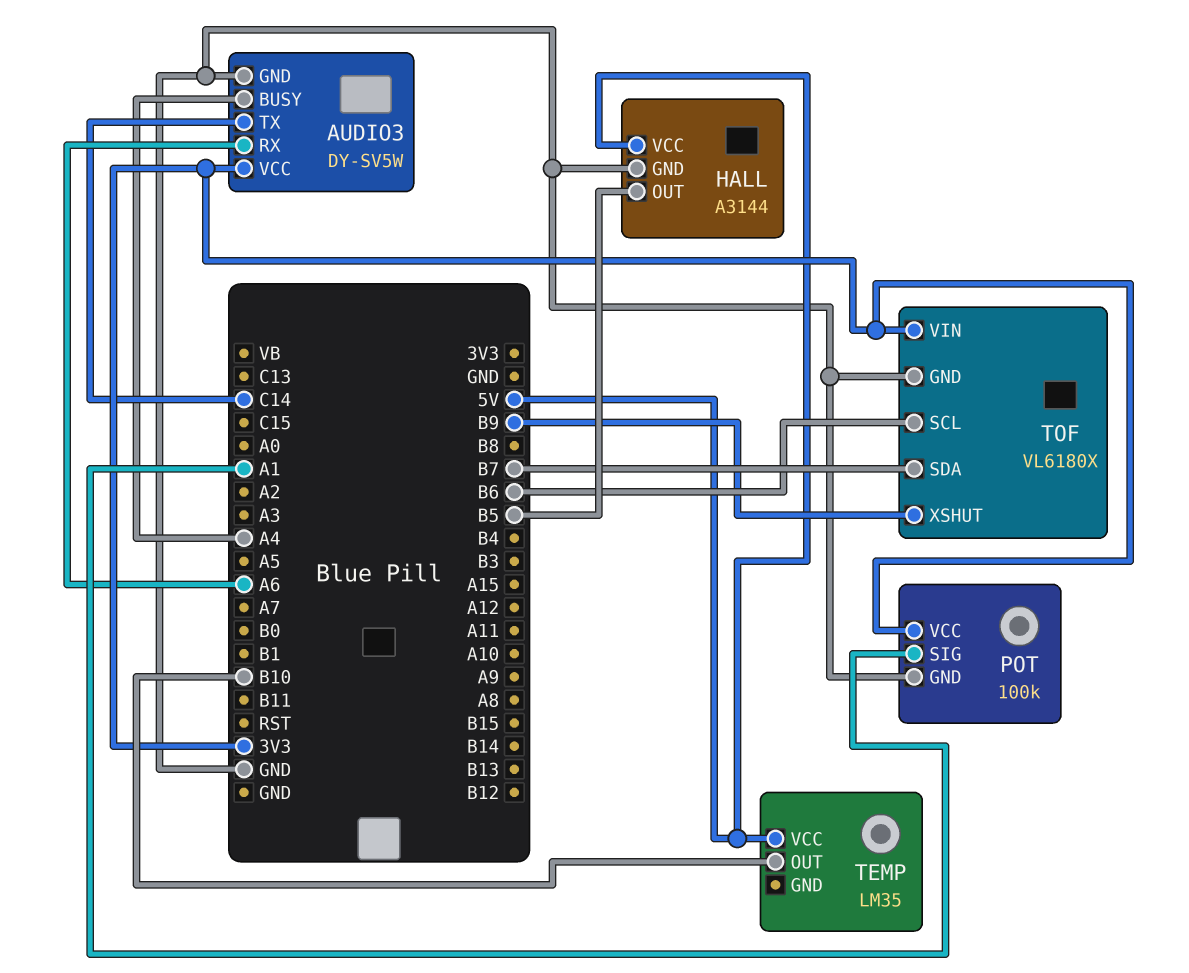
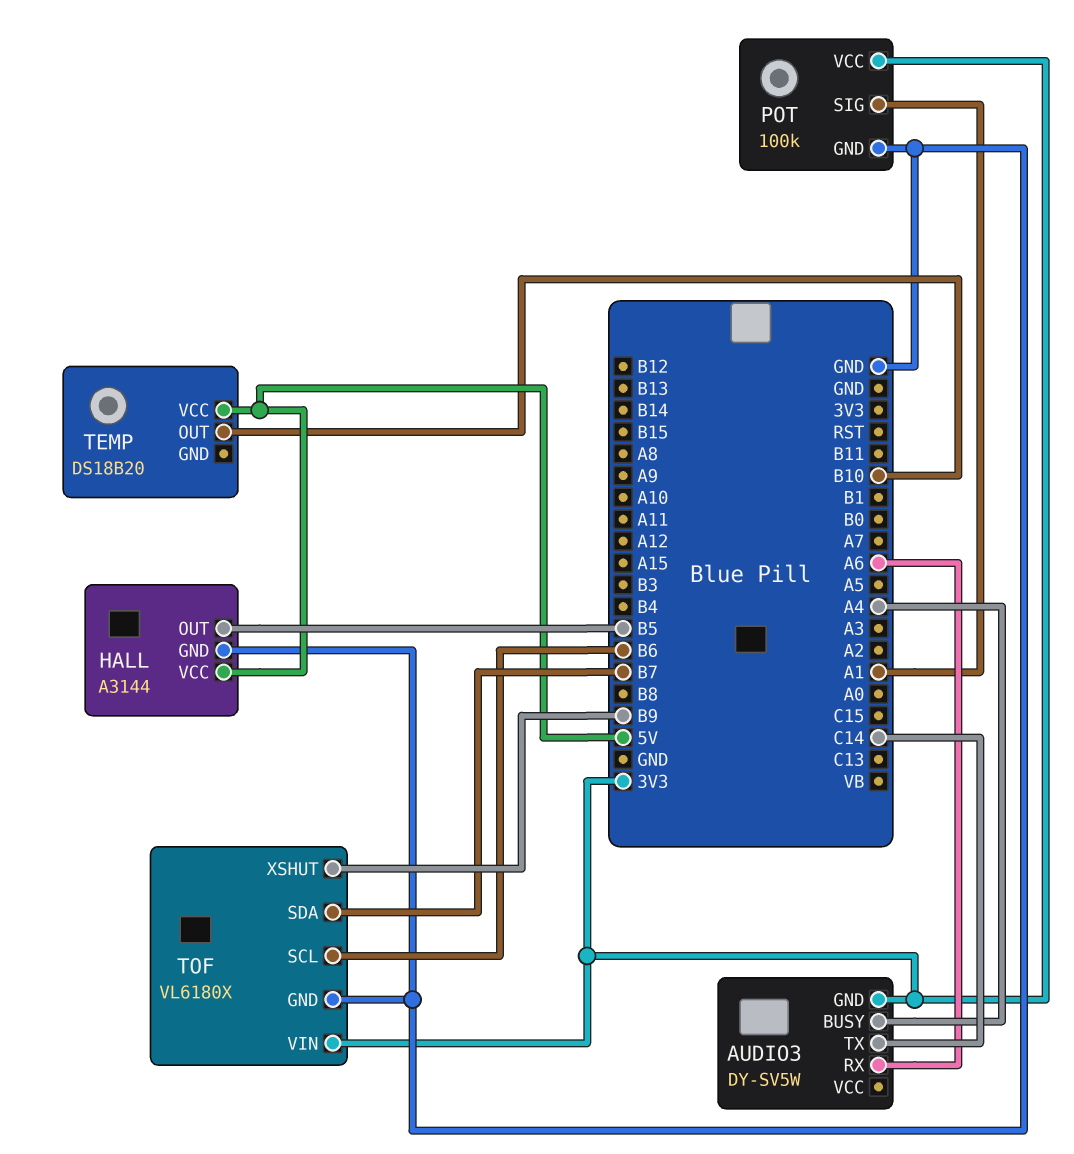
AUDIO3 pin GND: GND -> 3V3
AUDIO3 pin VCC: 3V3 -> none
TEMP: LM35 -> DS18B20

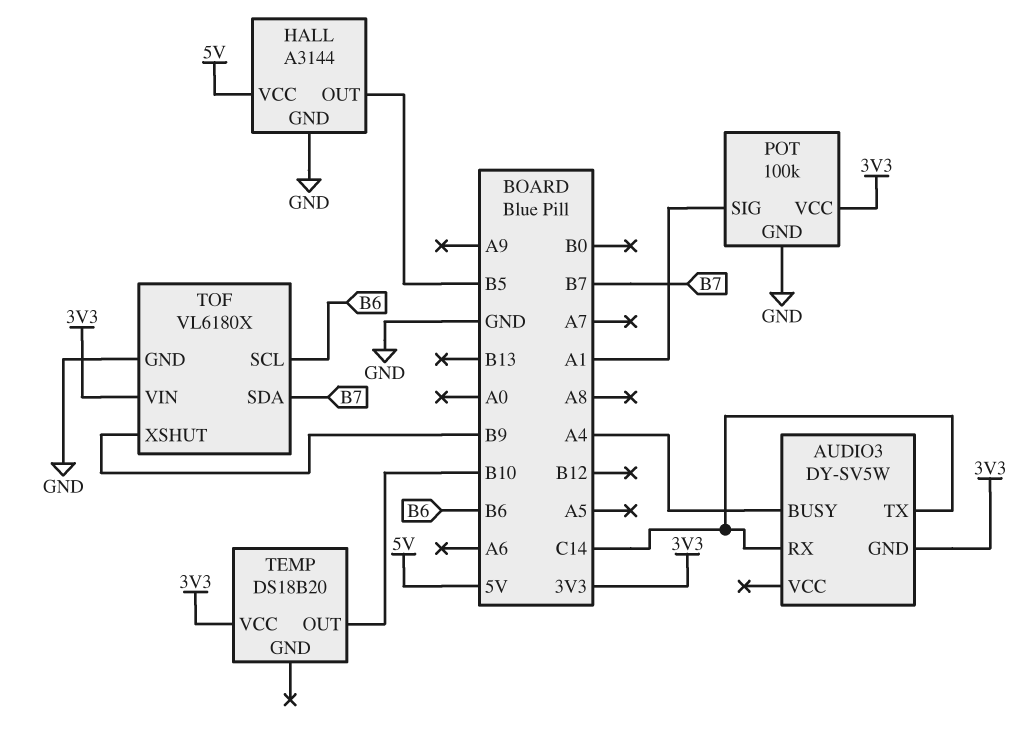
AUDIO3 pin RX: A6 -> C14
TEMP pin VCC: 5V -> 3V3

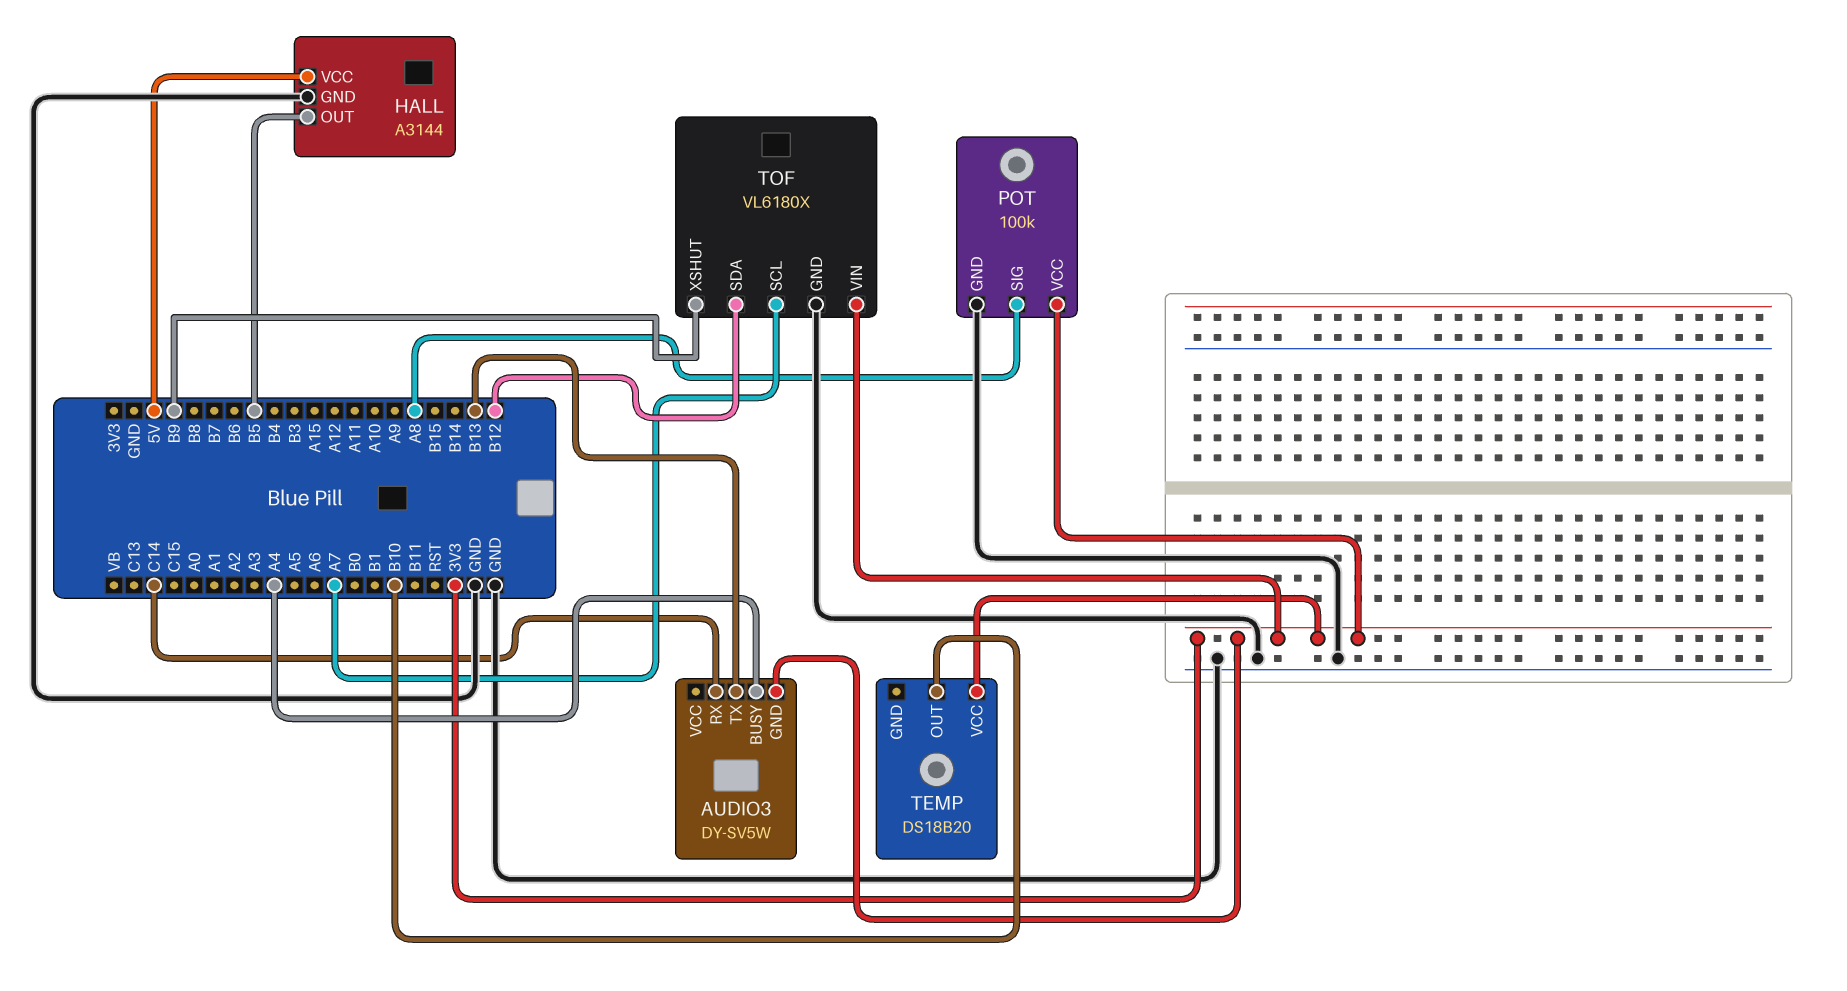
AUDIO3 pin TX: C14 -> B13
POT pin SIG: A1 -> A8
TOF pin SCL: B6 -> A7
TOF pin SDA: B7 -> B12

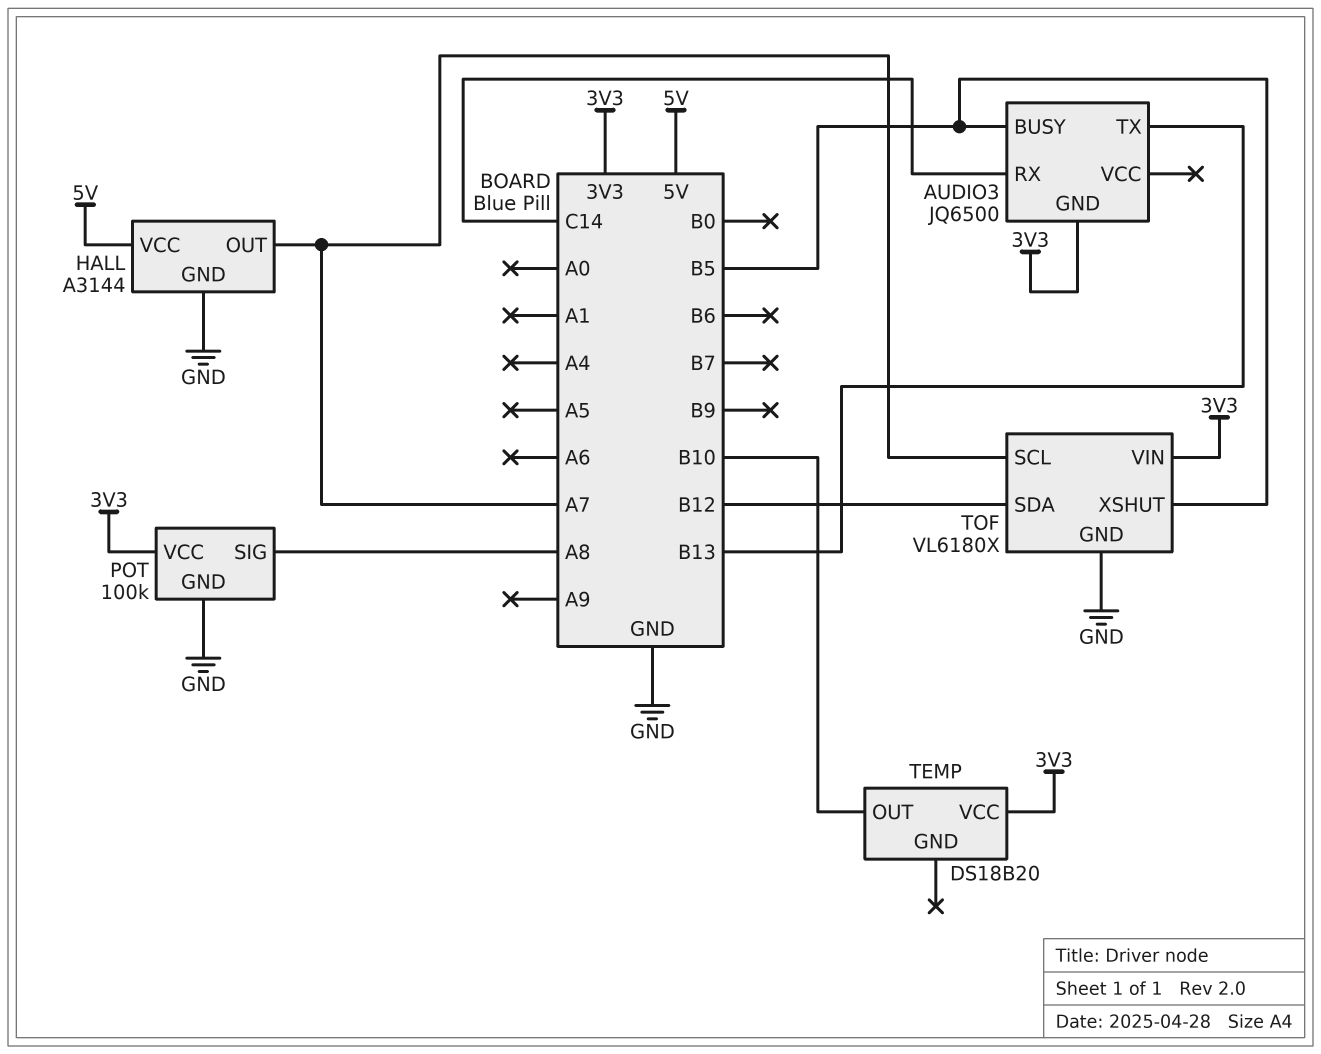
AUDIO3: DY-SV5W -> JQ6500
AUDIO3 pin BUSY: A4 -> B5
HALL pin OUT: B5 -> A7
TOF pin XSHUT: B9 -> B5

